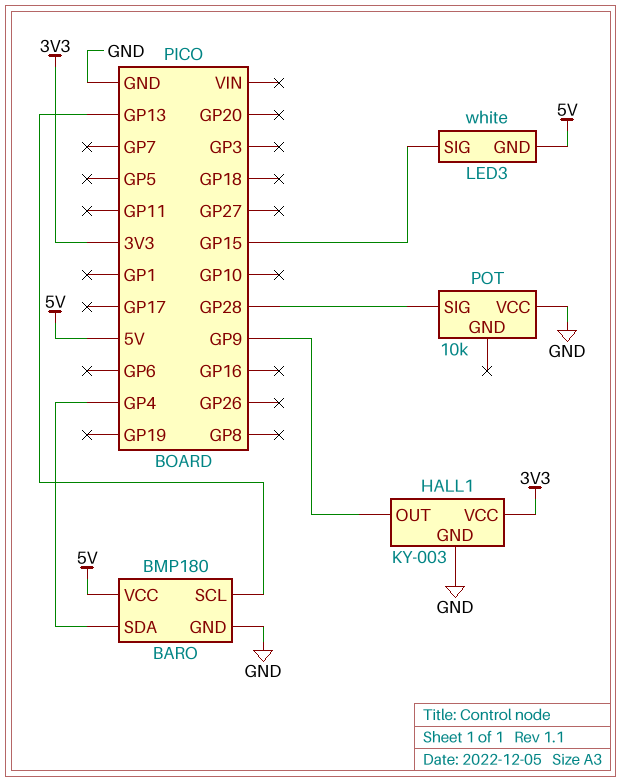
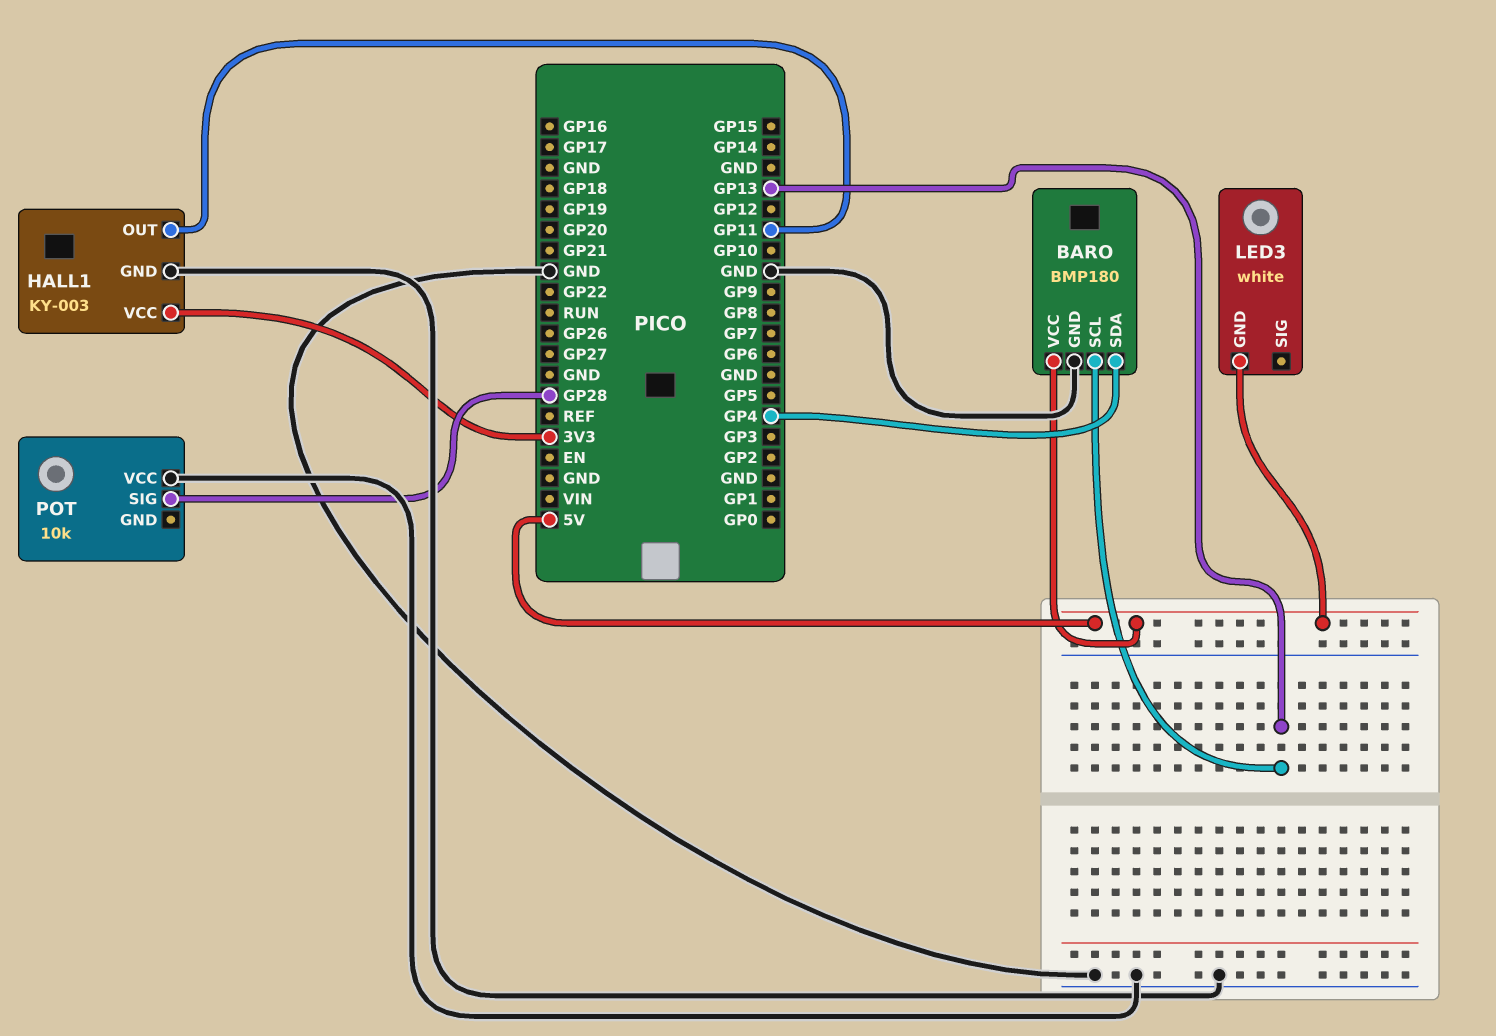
HALL1 pin OUT: GP9 -> GP11
LED3 pin SIG: GP15 -> none

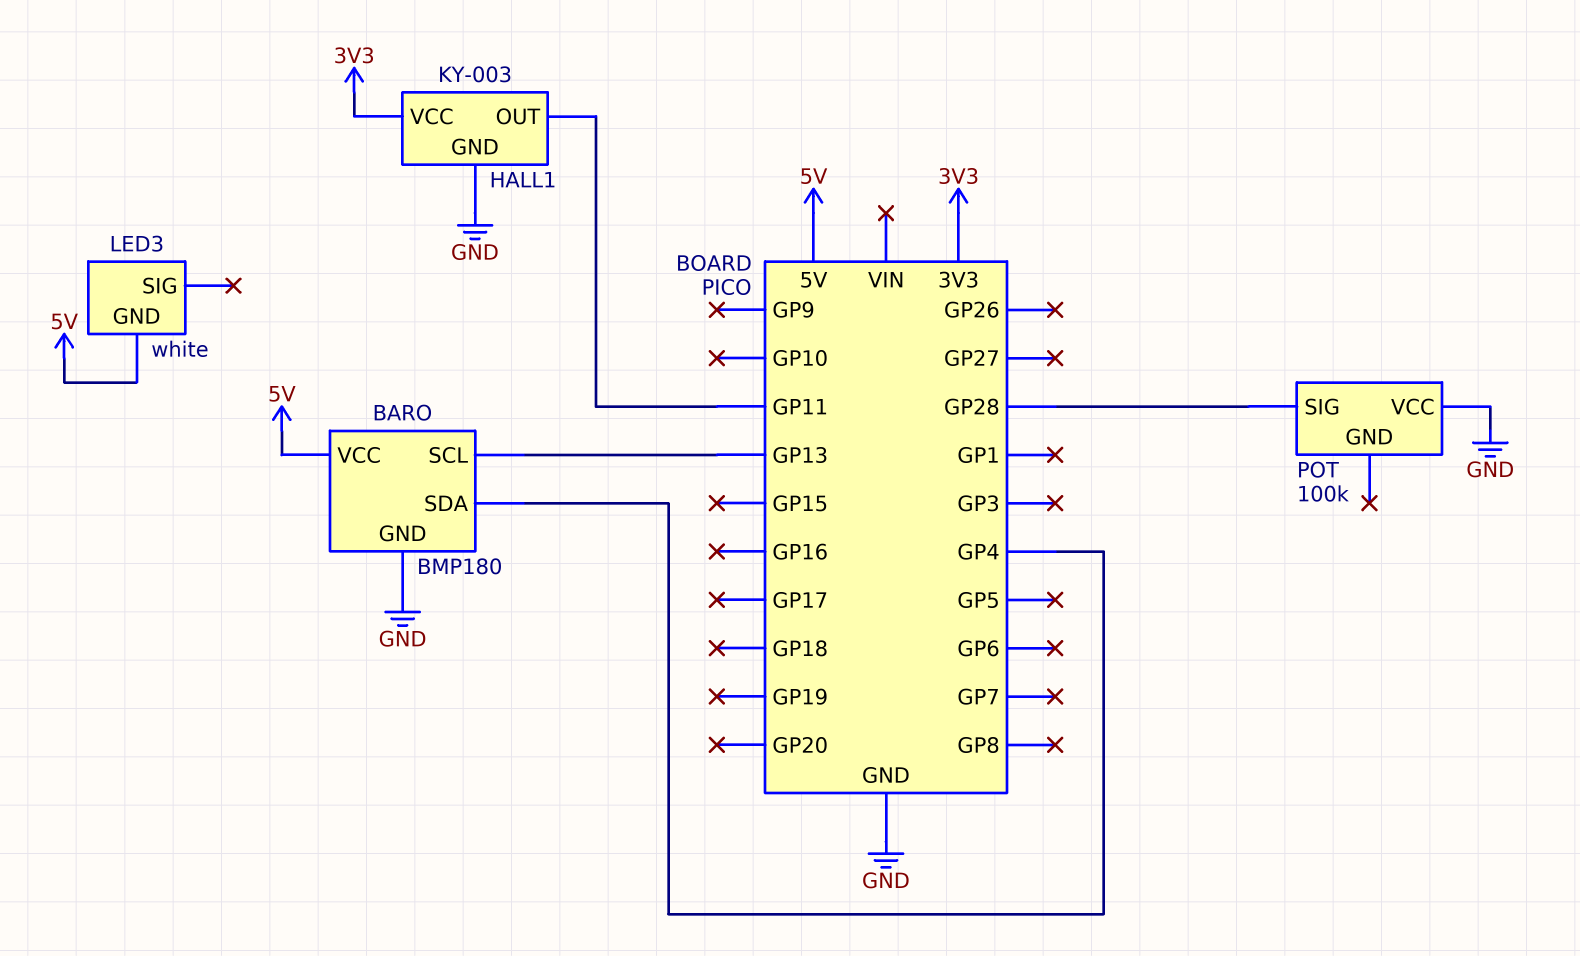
POT: 10k -> 100k

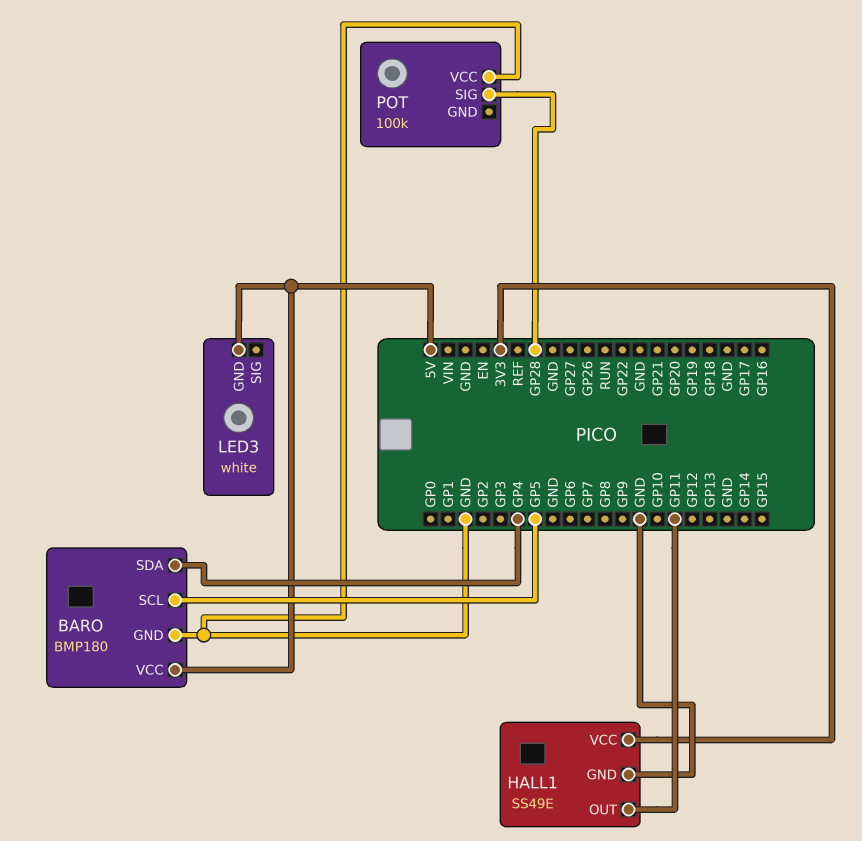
BARO pin SCL: GP13 -> GP5
HALL1: KY-003 -> SS49E

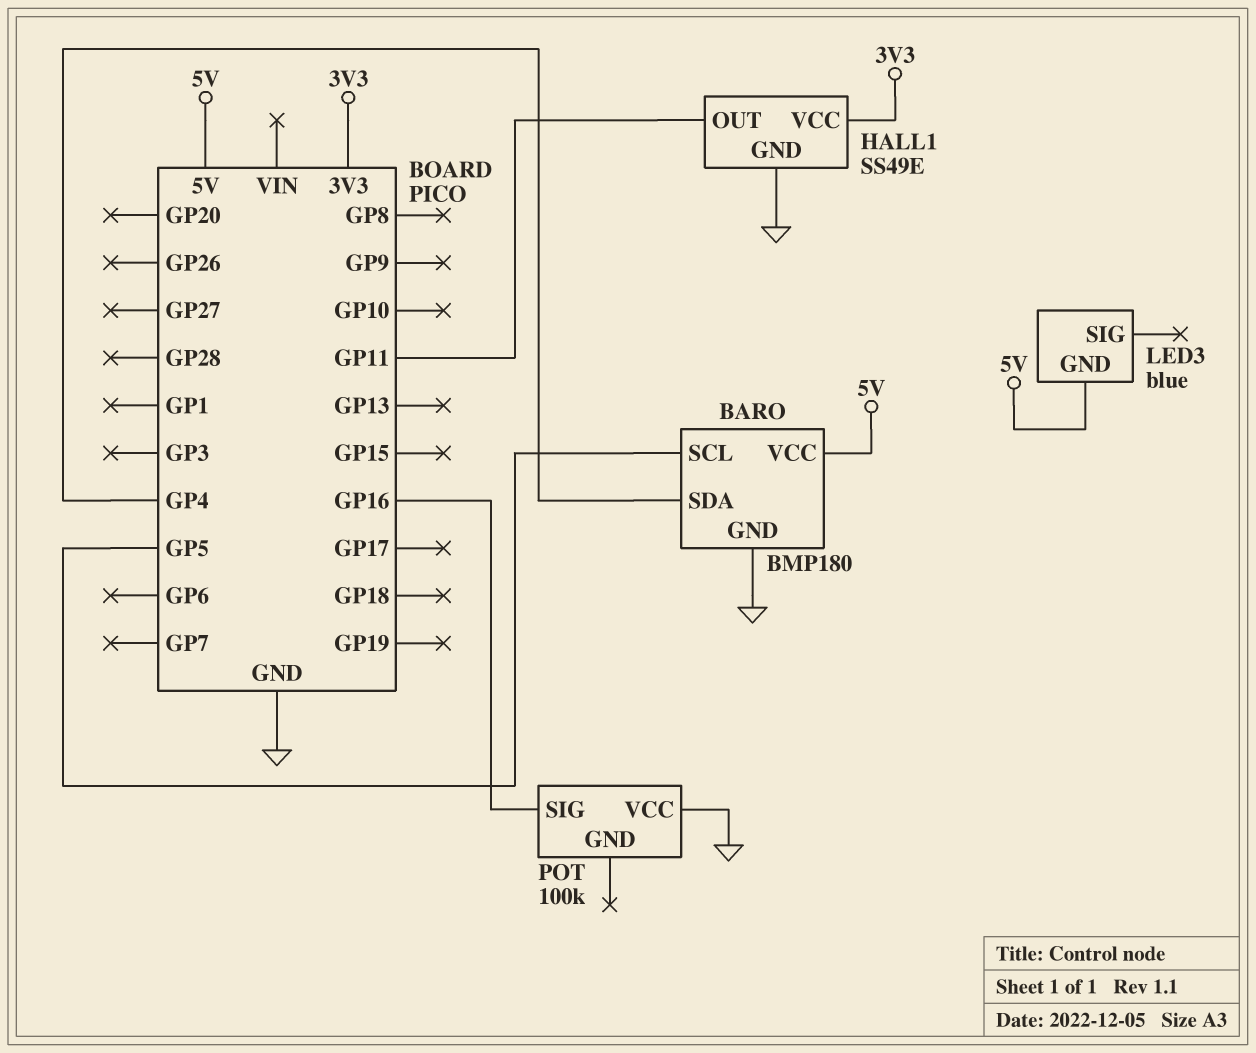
LED3: white -> blue
POT pin SIG: GP28 -> GP16

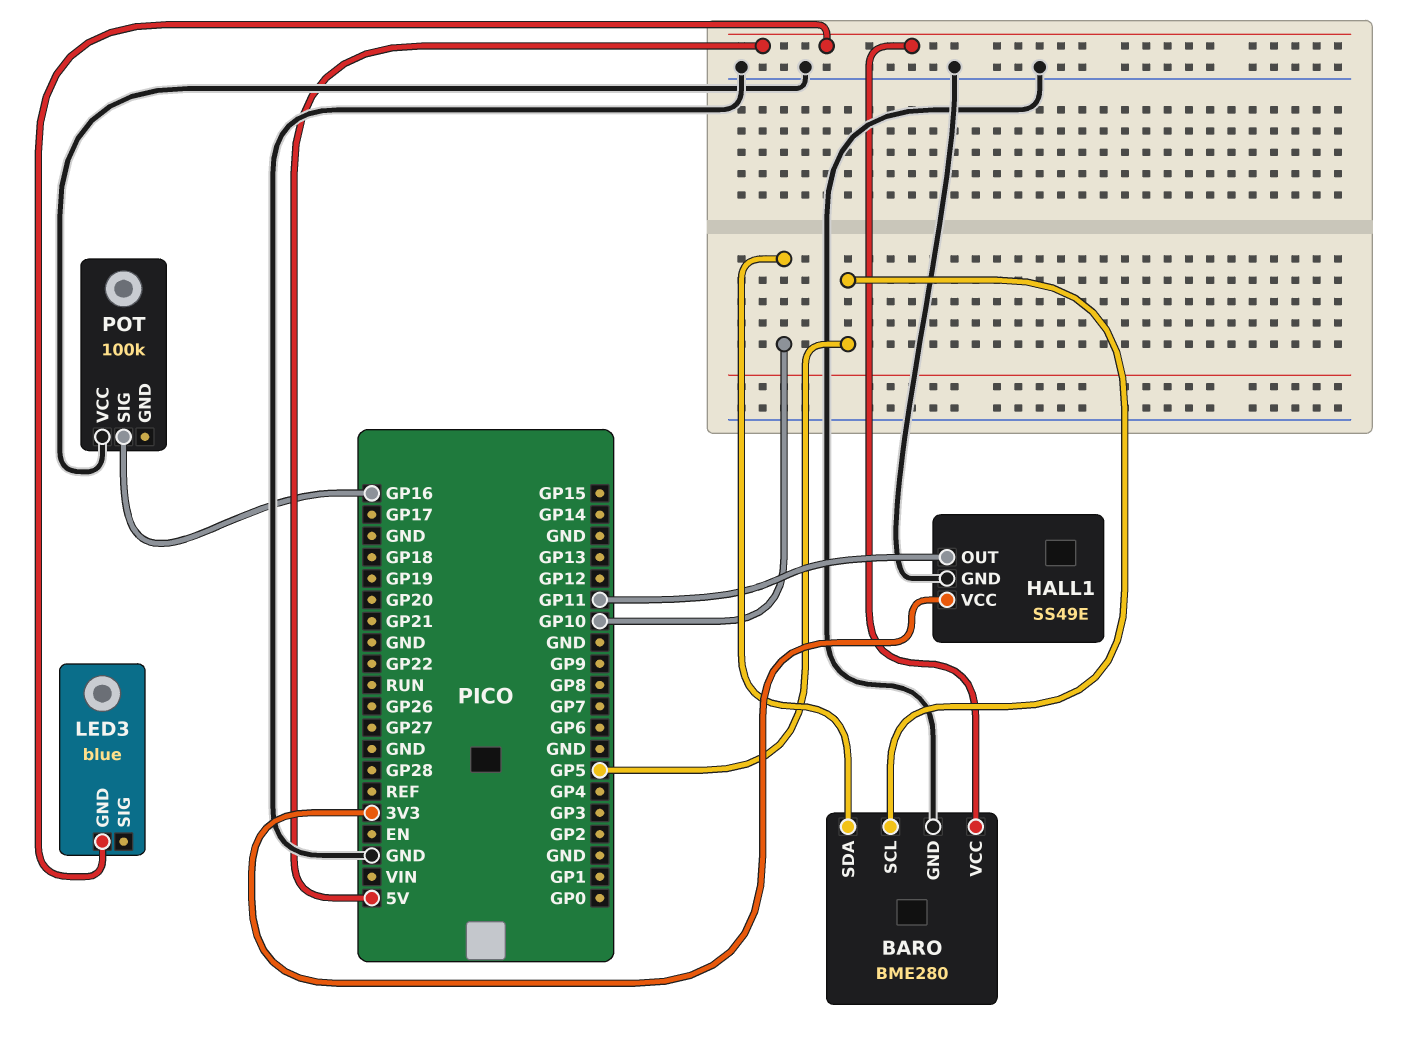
BARO: BMP180 -> BME280
BARO pin SDA: GP4 -> GP10

